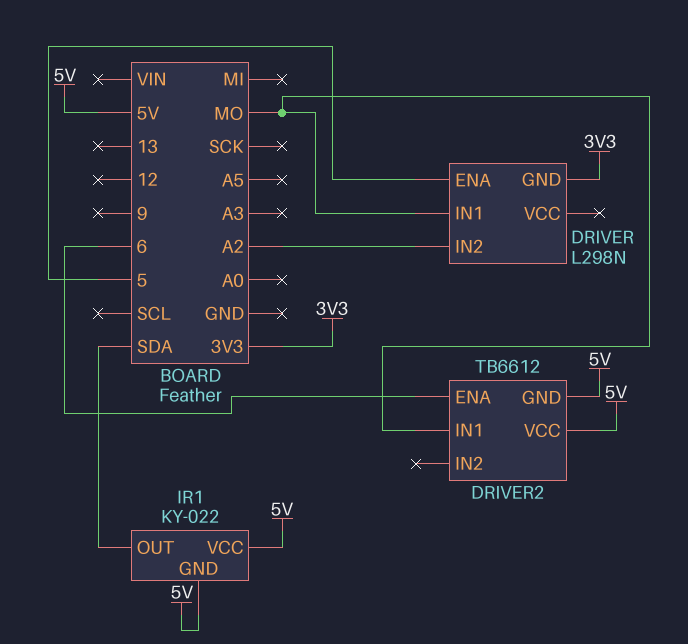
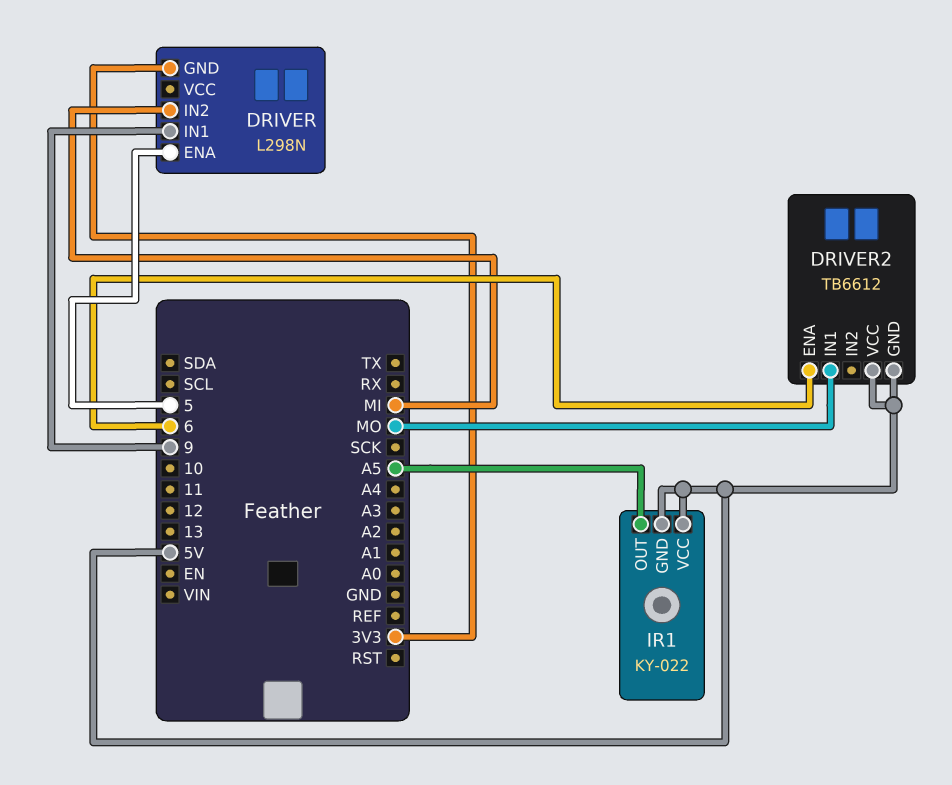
DRIVER pin IN1: MO -> 9
DRIVER pin IN2: A2 -> MI
IR1 pin OUT: SDA -> A5

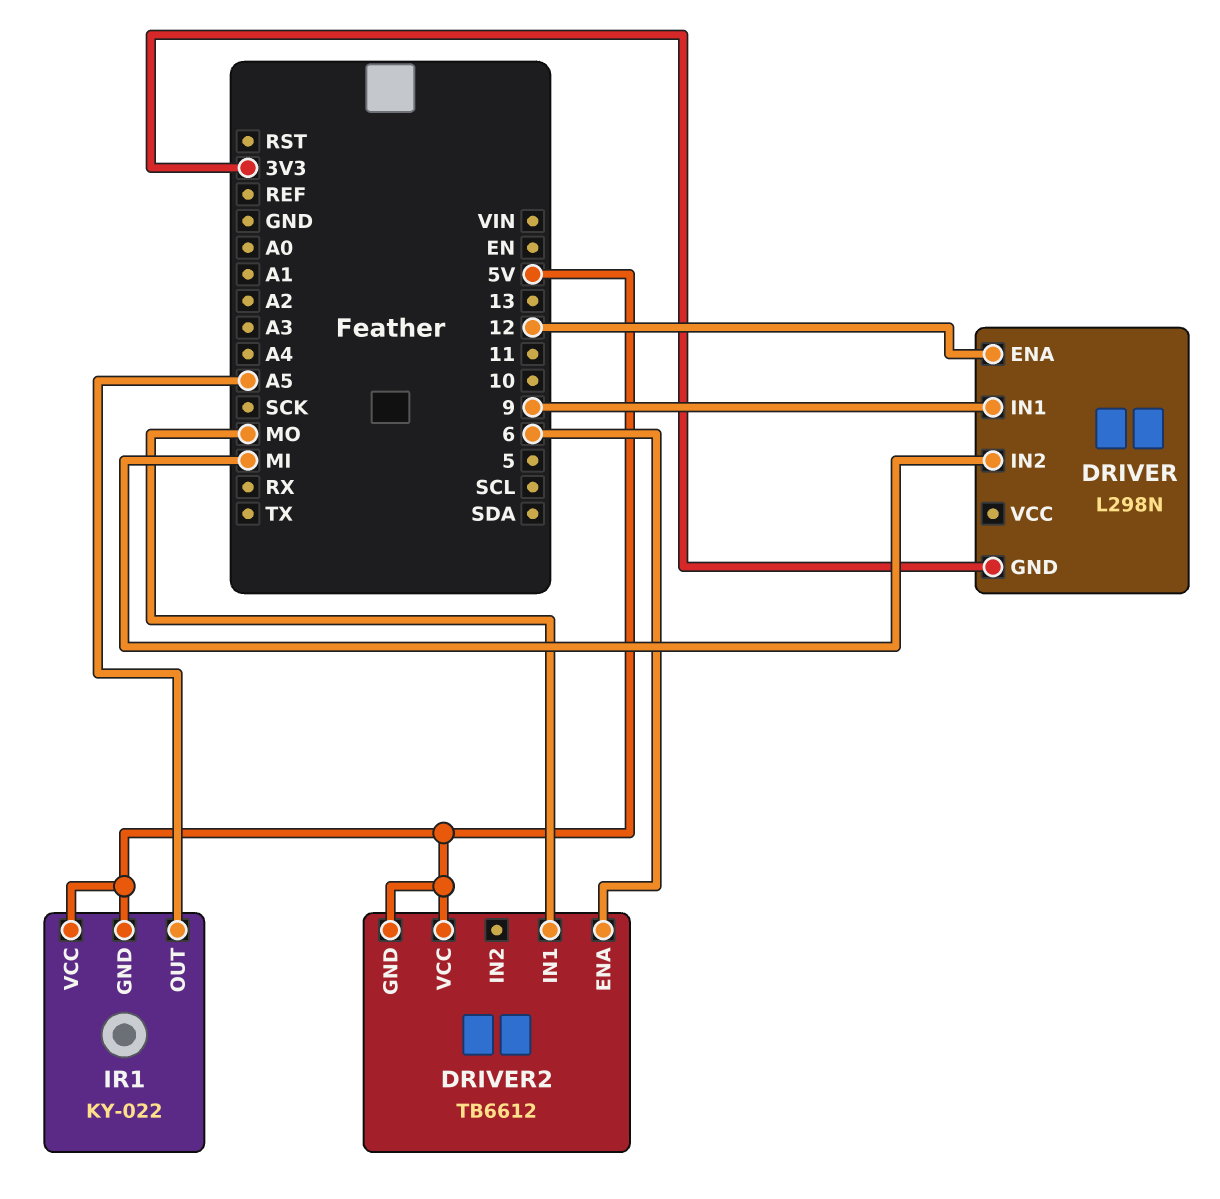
DRIVER pin ENA: 5 -> 12

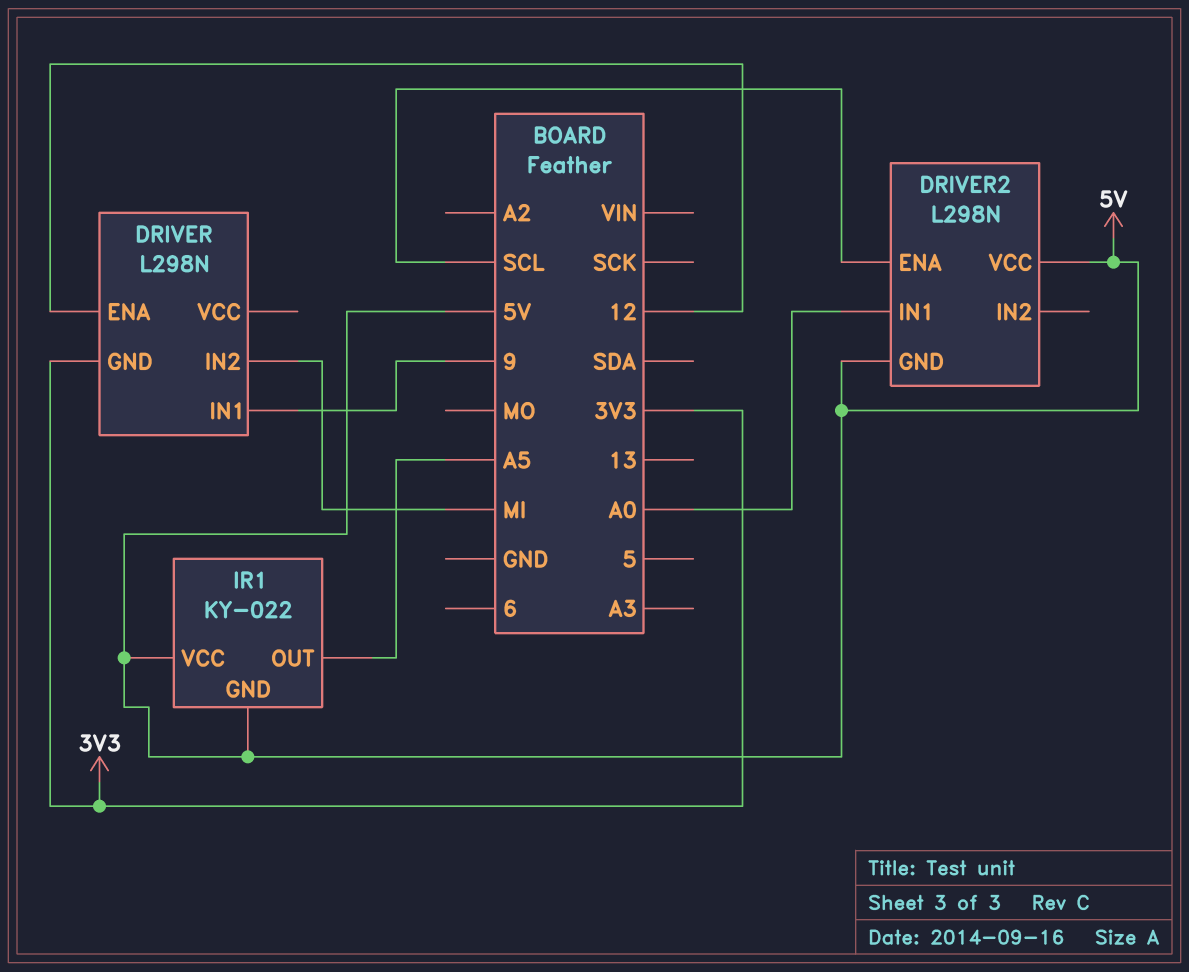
DRIVER2: TB6612 -> L298N
DRIVER2 pin ENA: 6 -> SCL
DRIVER2 pin IN1: MO -> A0

